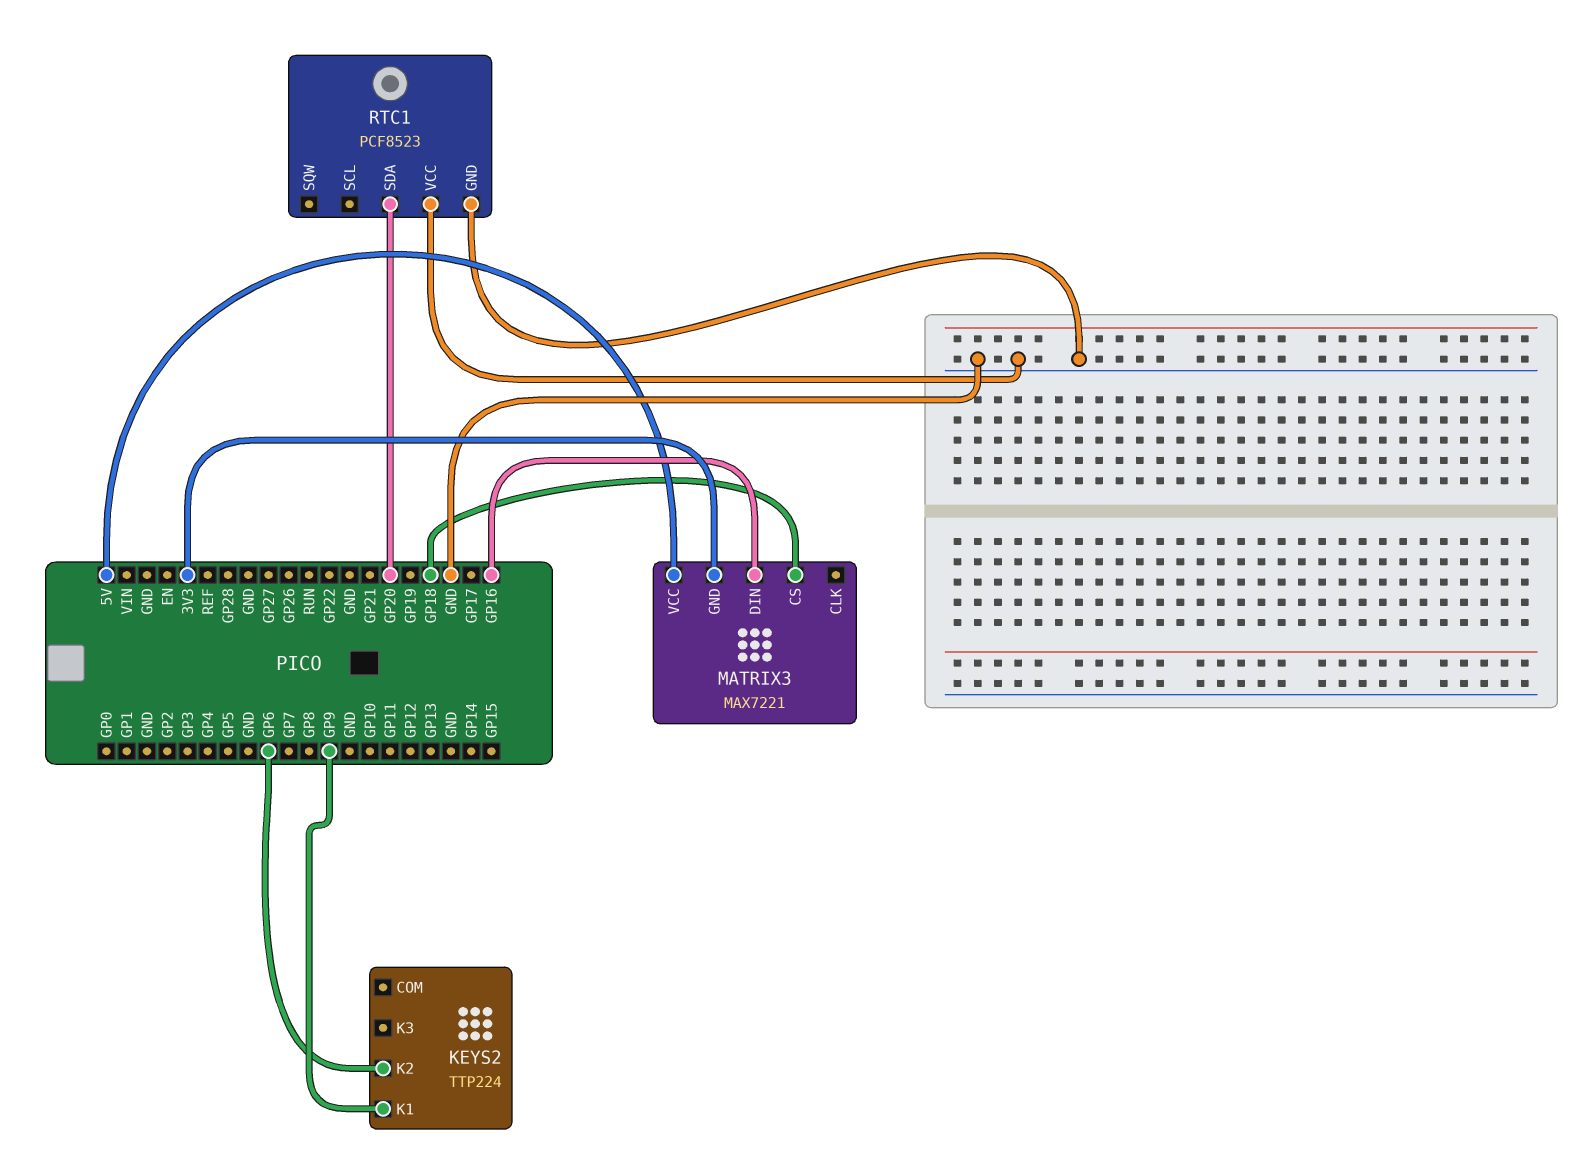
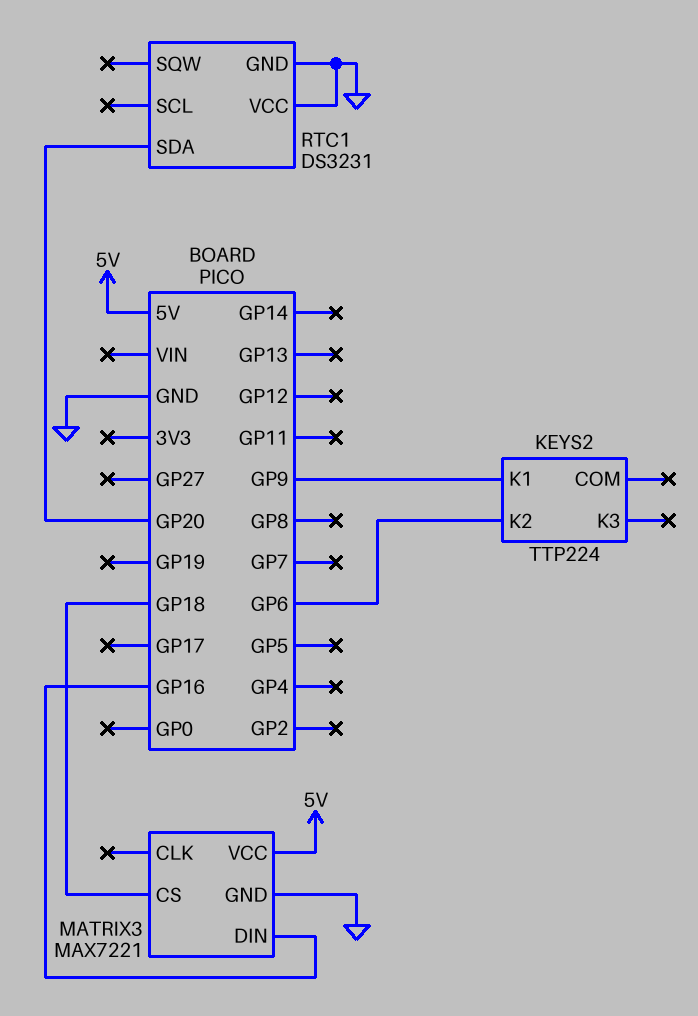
MATRIX3 pin GND: 3V3 -> GND
RTC1: PCF8523 -> DS3231

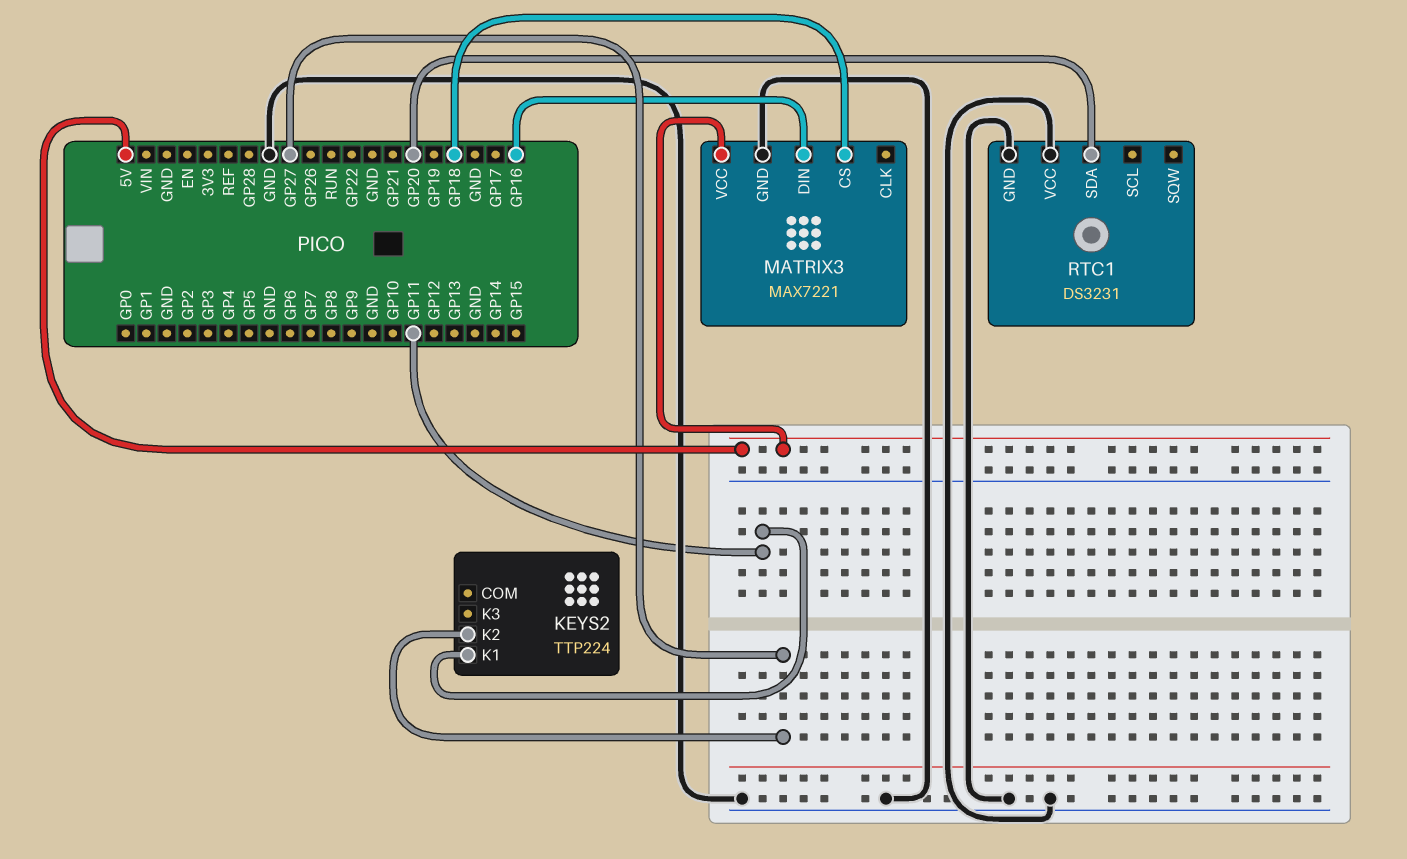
KEYS2 pin K1: GP9 -> GP11
KEYS2 pin K2: GP6 -> GP27

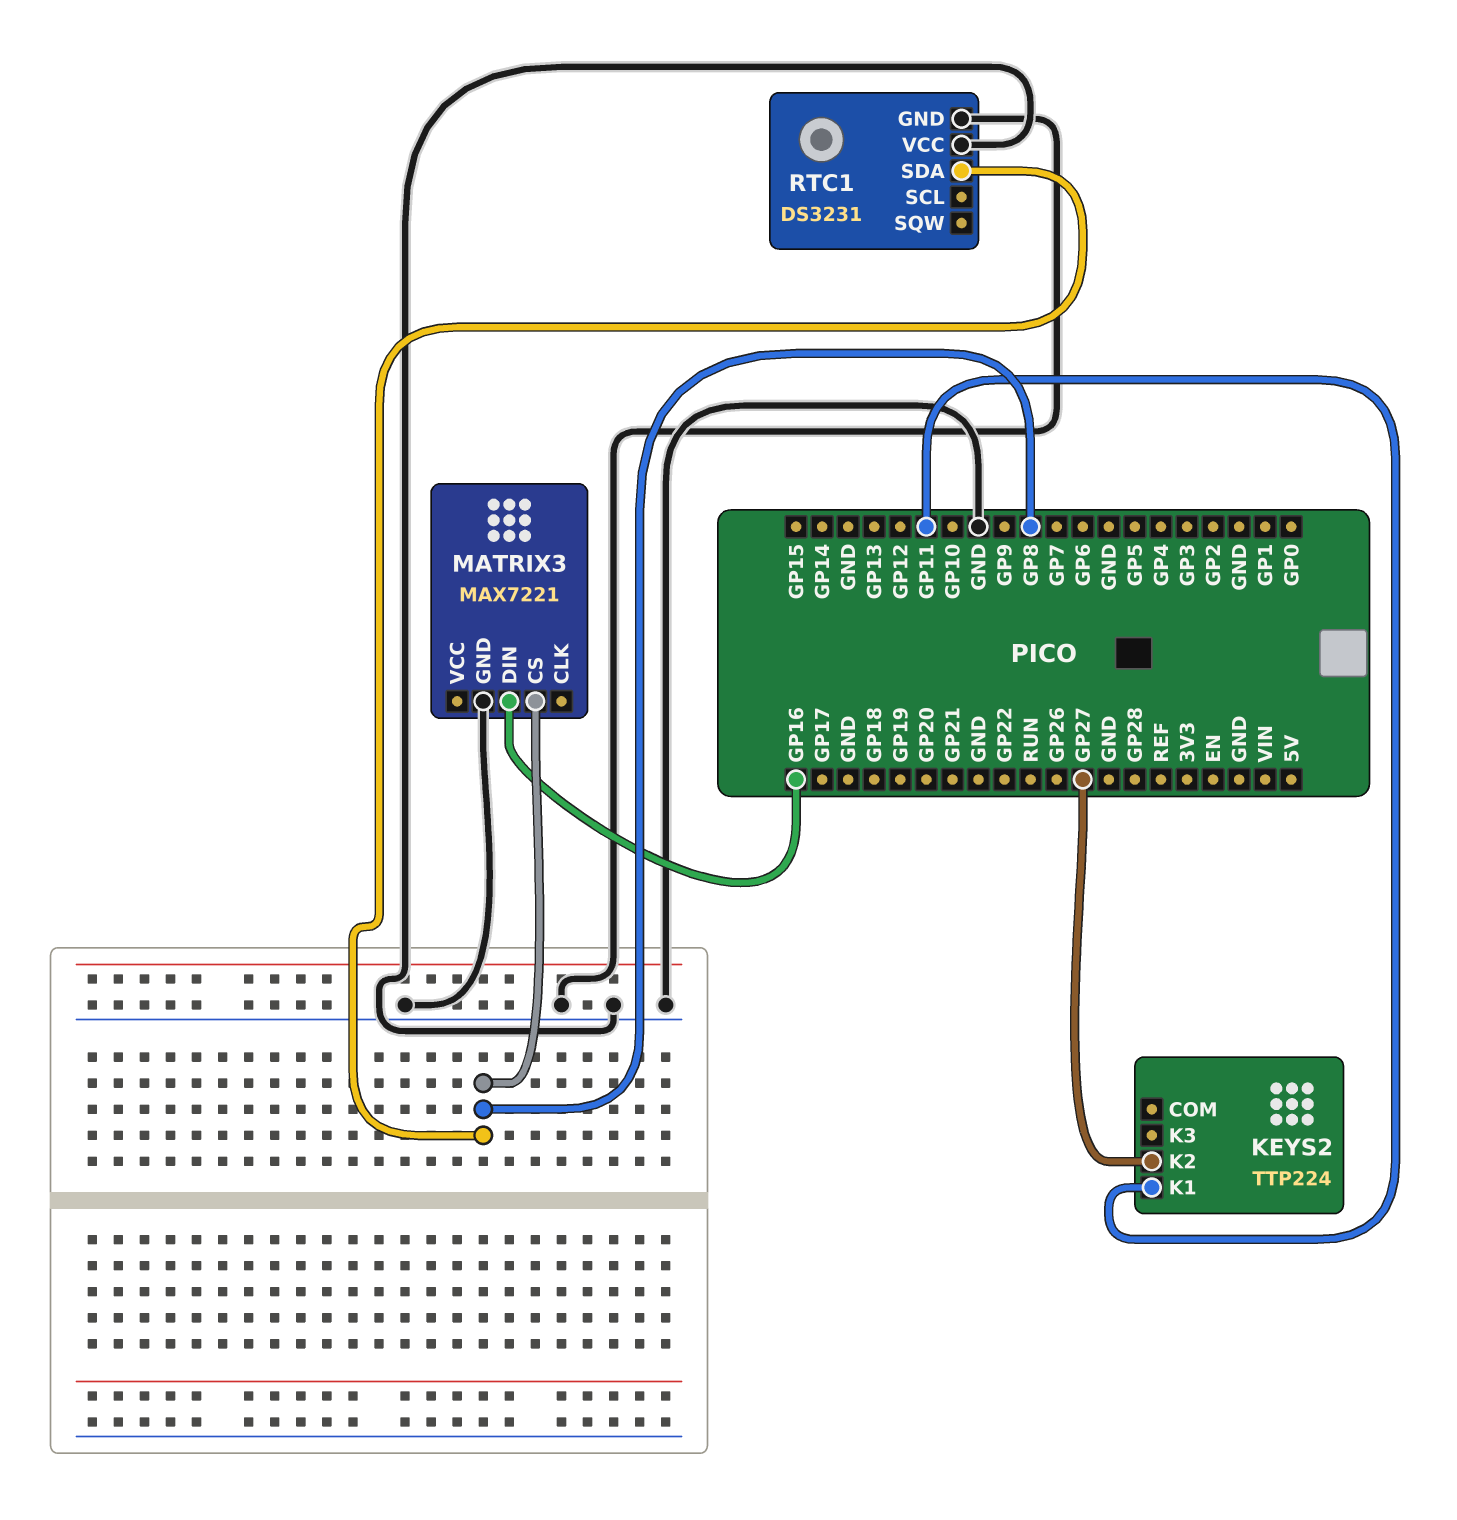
MATRIX3 pin CS: GP18 -> GP8
MATRIX3 pin VCC: 5V -> none
RTC1 pin SDA: GP20 -> GP8

